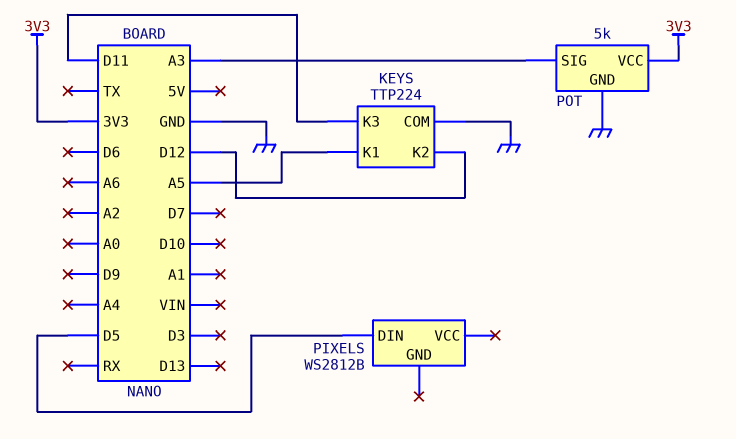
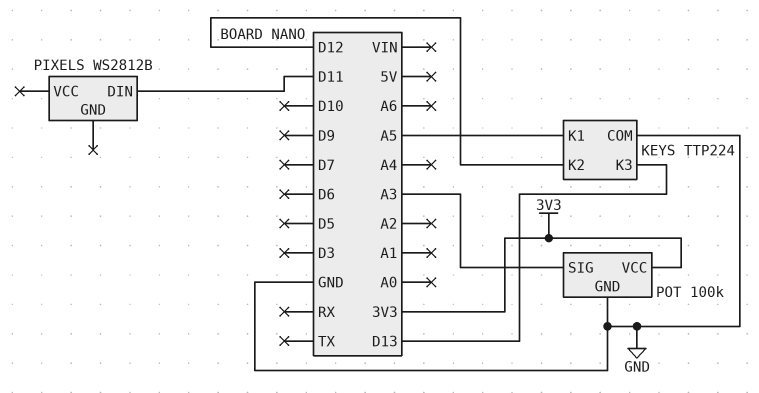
KEYS pin K3: D11 -> D13
PIXELS pin DIN: D5 -> D11
POT: 5k -> 100k

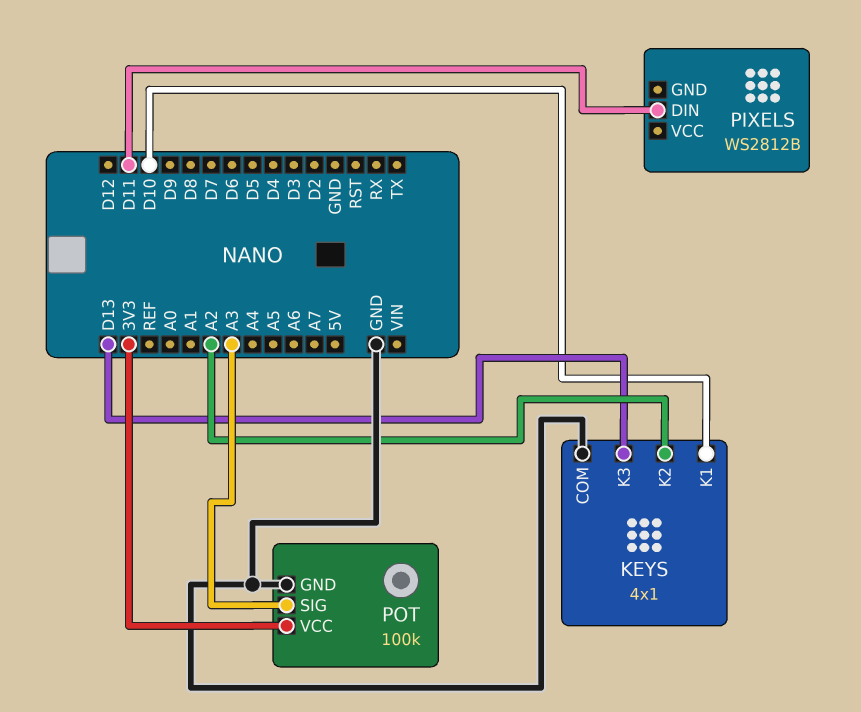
KEYS: TTP224 -> 4x1
KEYS pin K1: A5 -> D10
KEYS pin K2: D12 -> A2

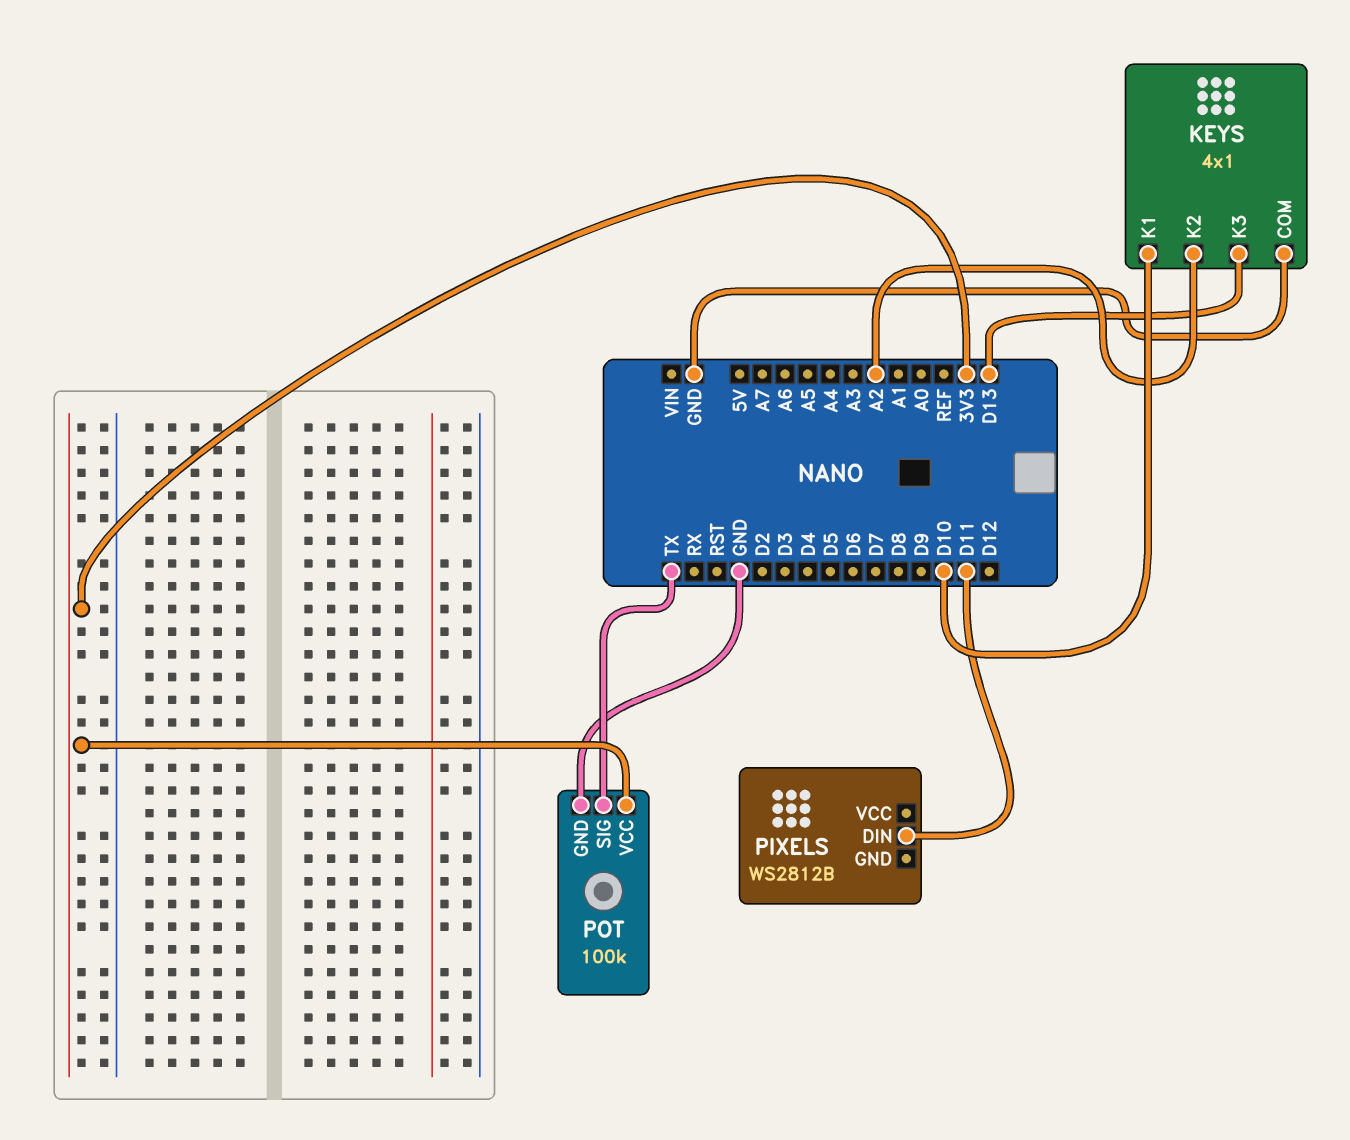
POT pin SIG: A3 -> TX

